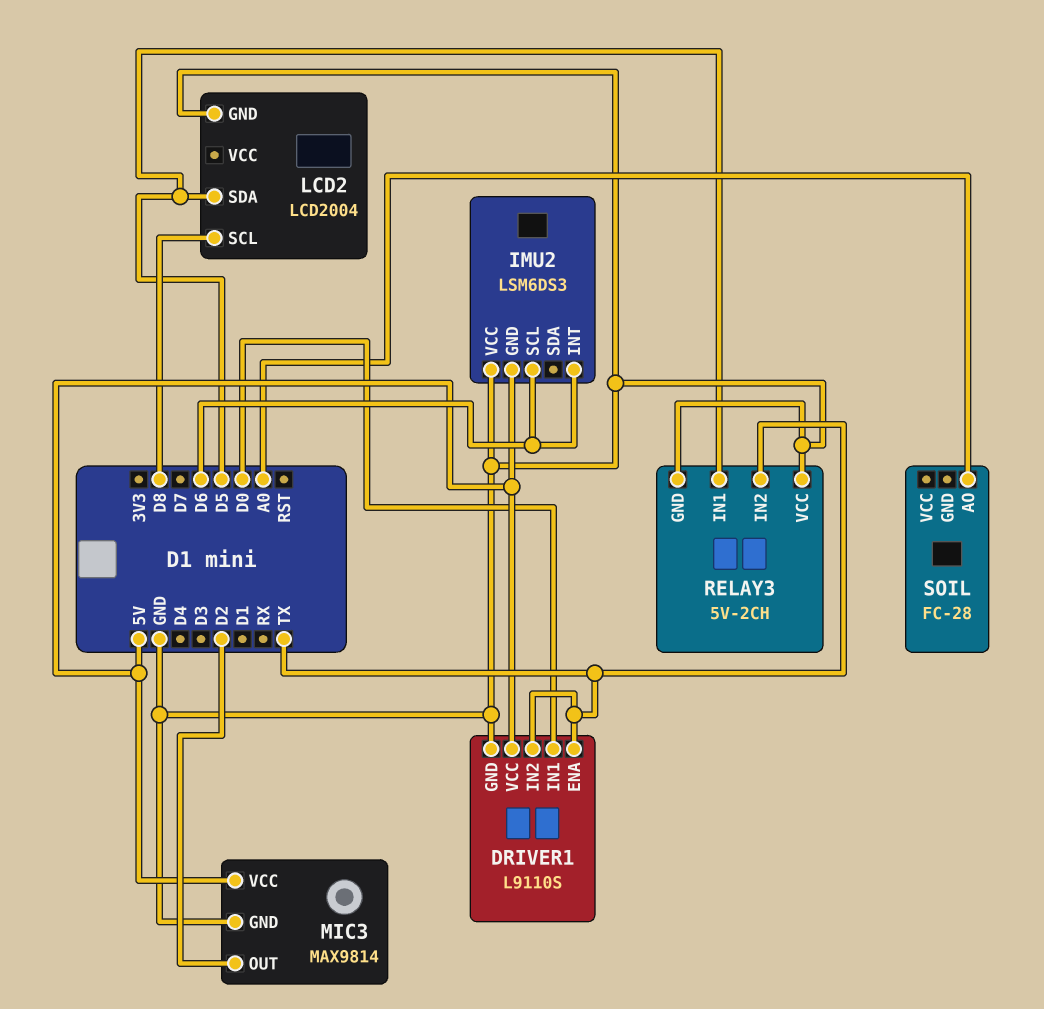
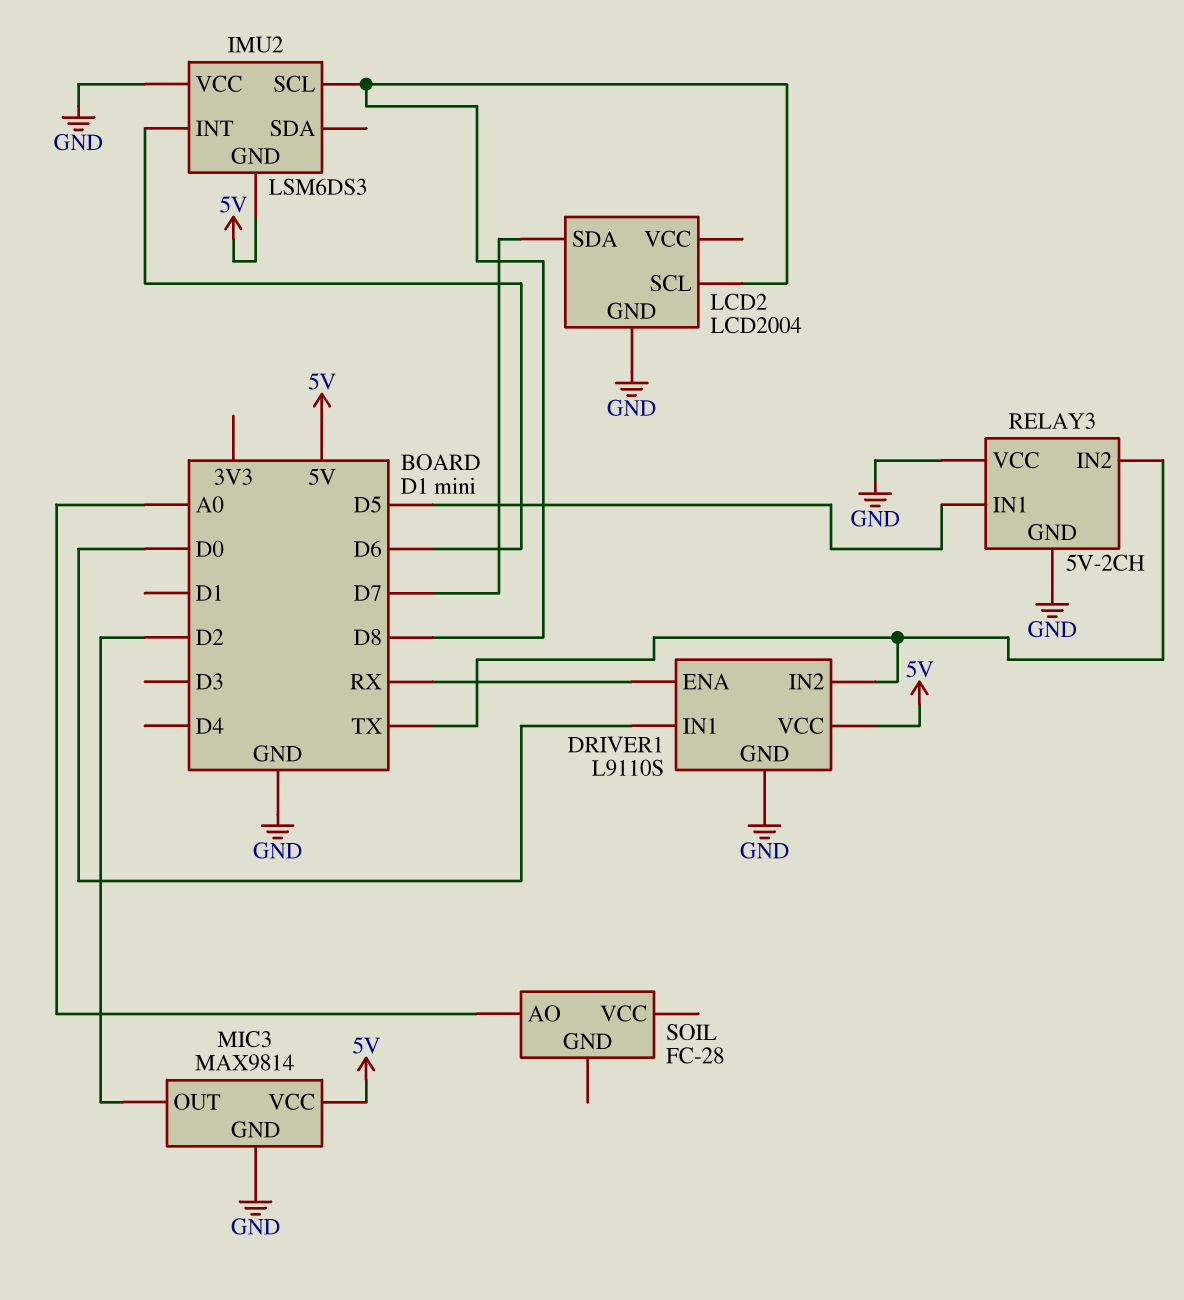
DRIVER1 pin ENA: TX -> RX
IMU2 pin SCL: D6 -> D8
LCD2 pin SDA: D5 -> D7

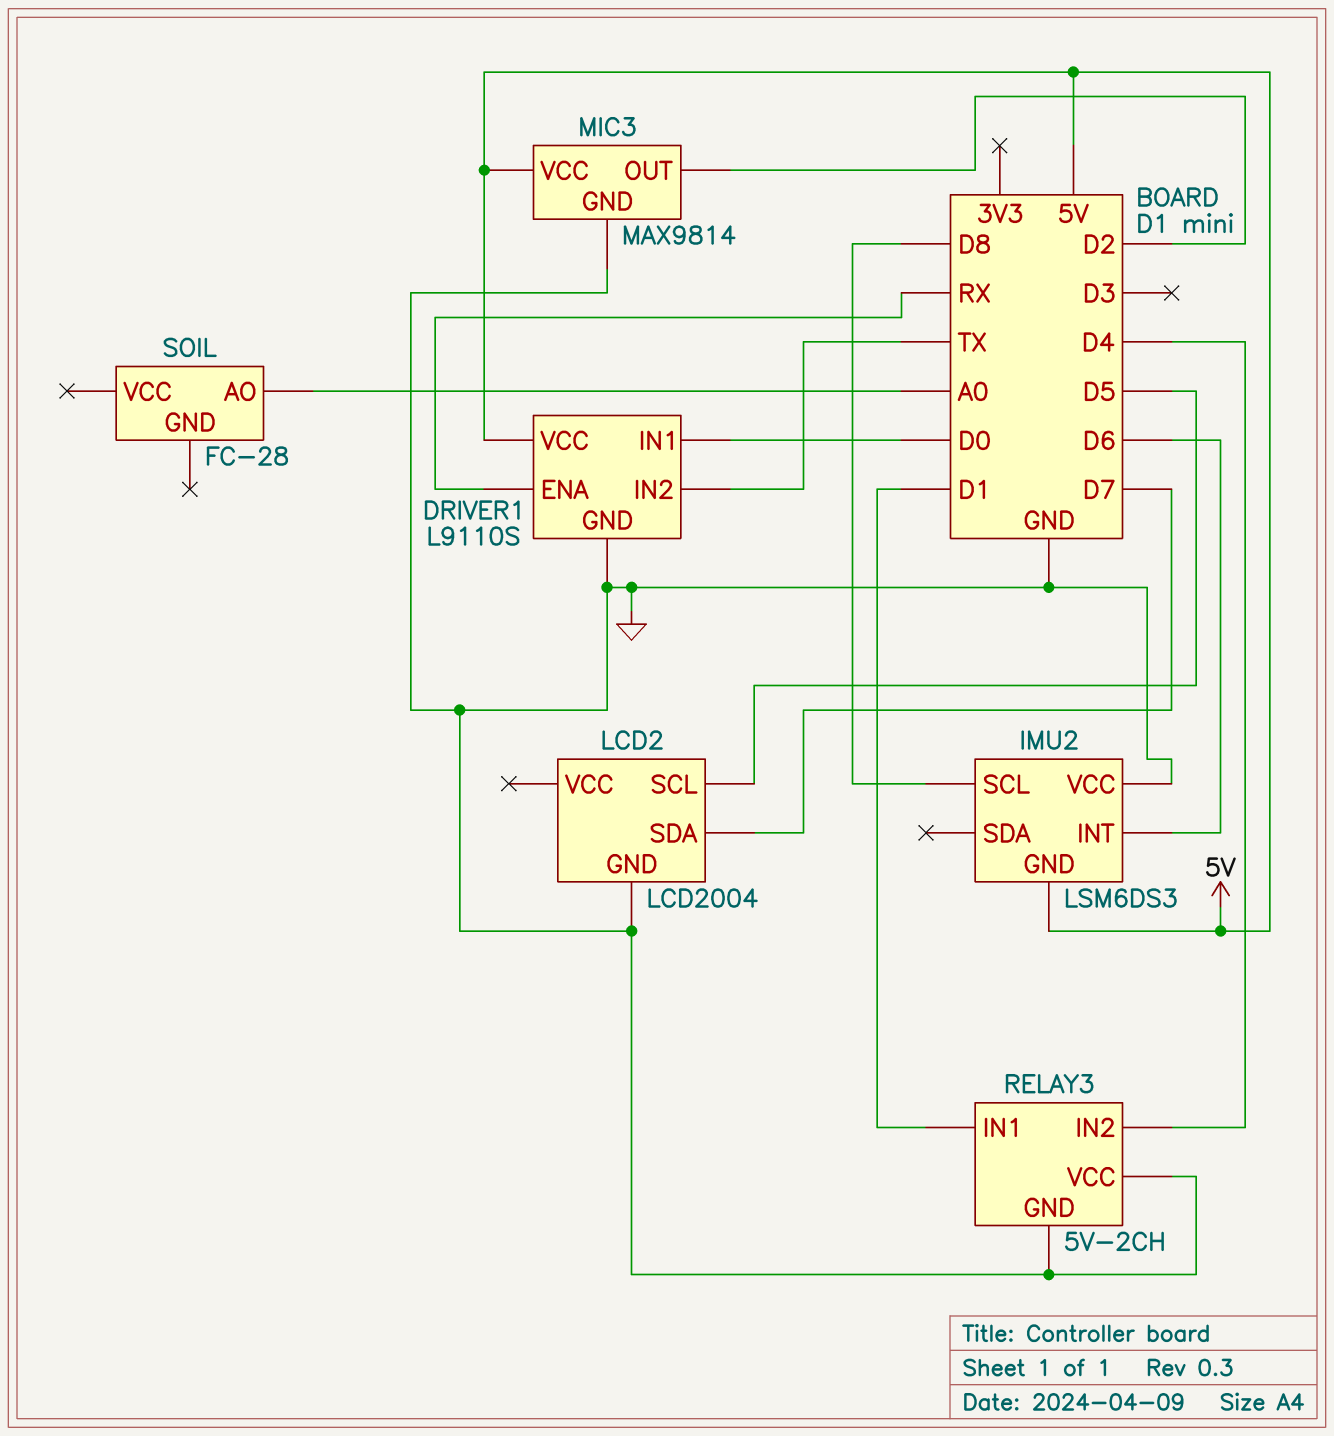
LCD2 pin SCL: D8 -> D5
RELAY3 pin IN1: D5 -> D1
RELAY3 pin IN2: TX -> D4

